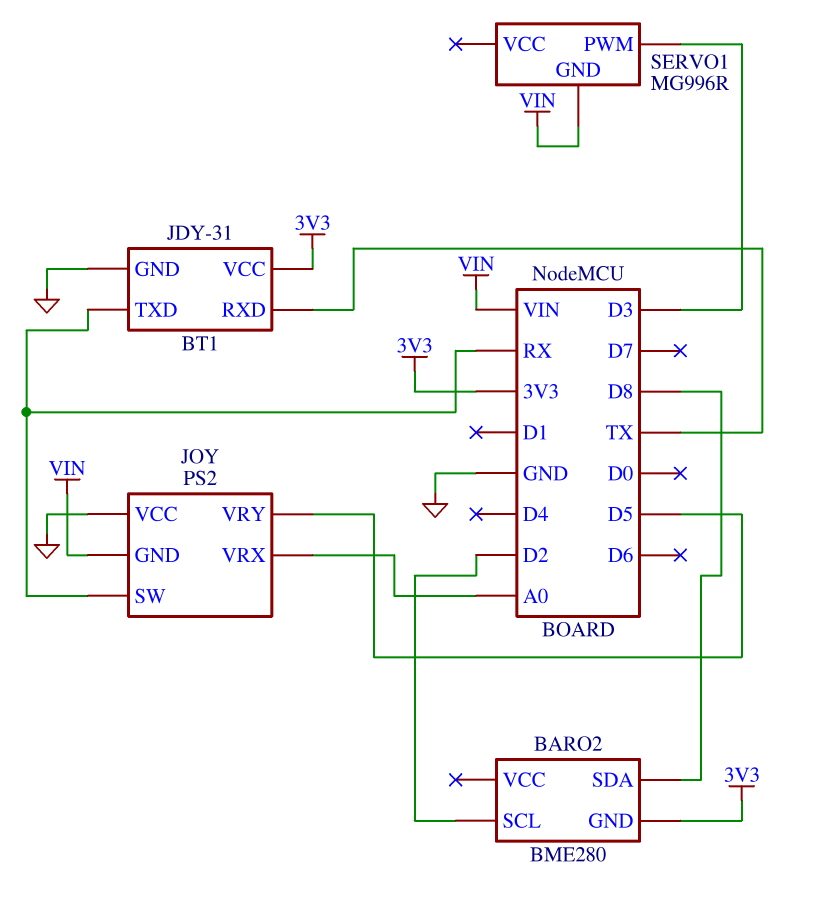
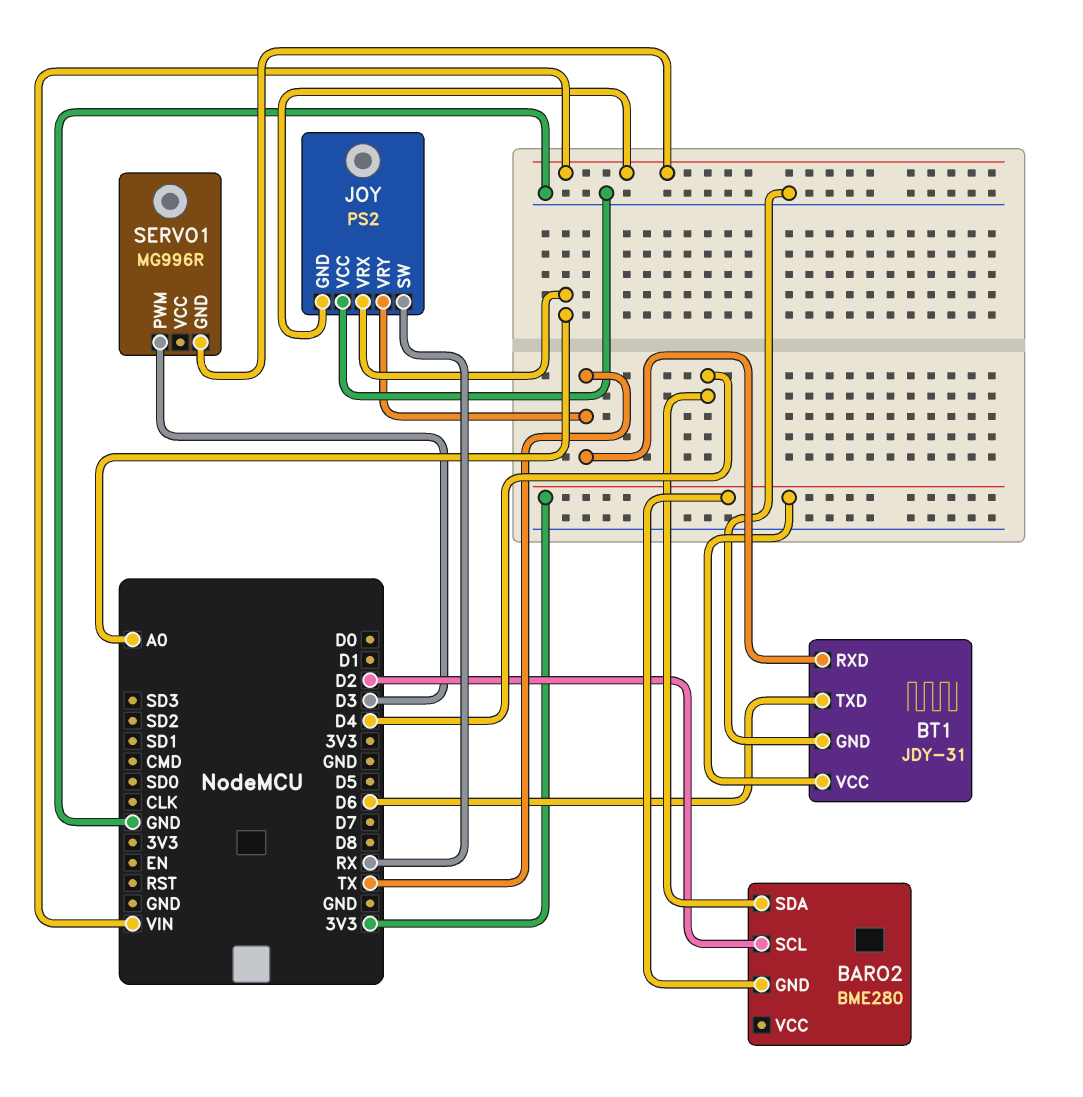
BARO2 pin SDA: D8 -> D4
BT1 pin TXD: RX -> D6
JOY pin VRY: D5 -> TX

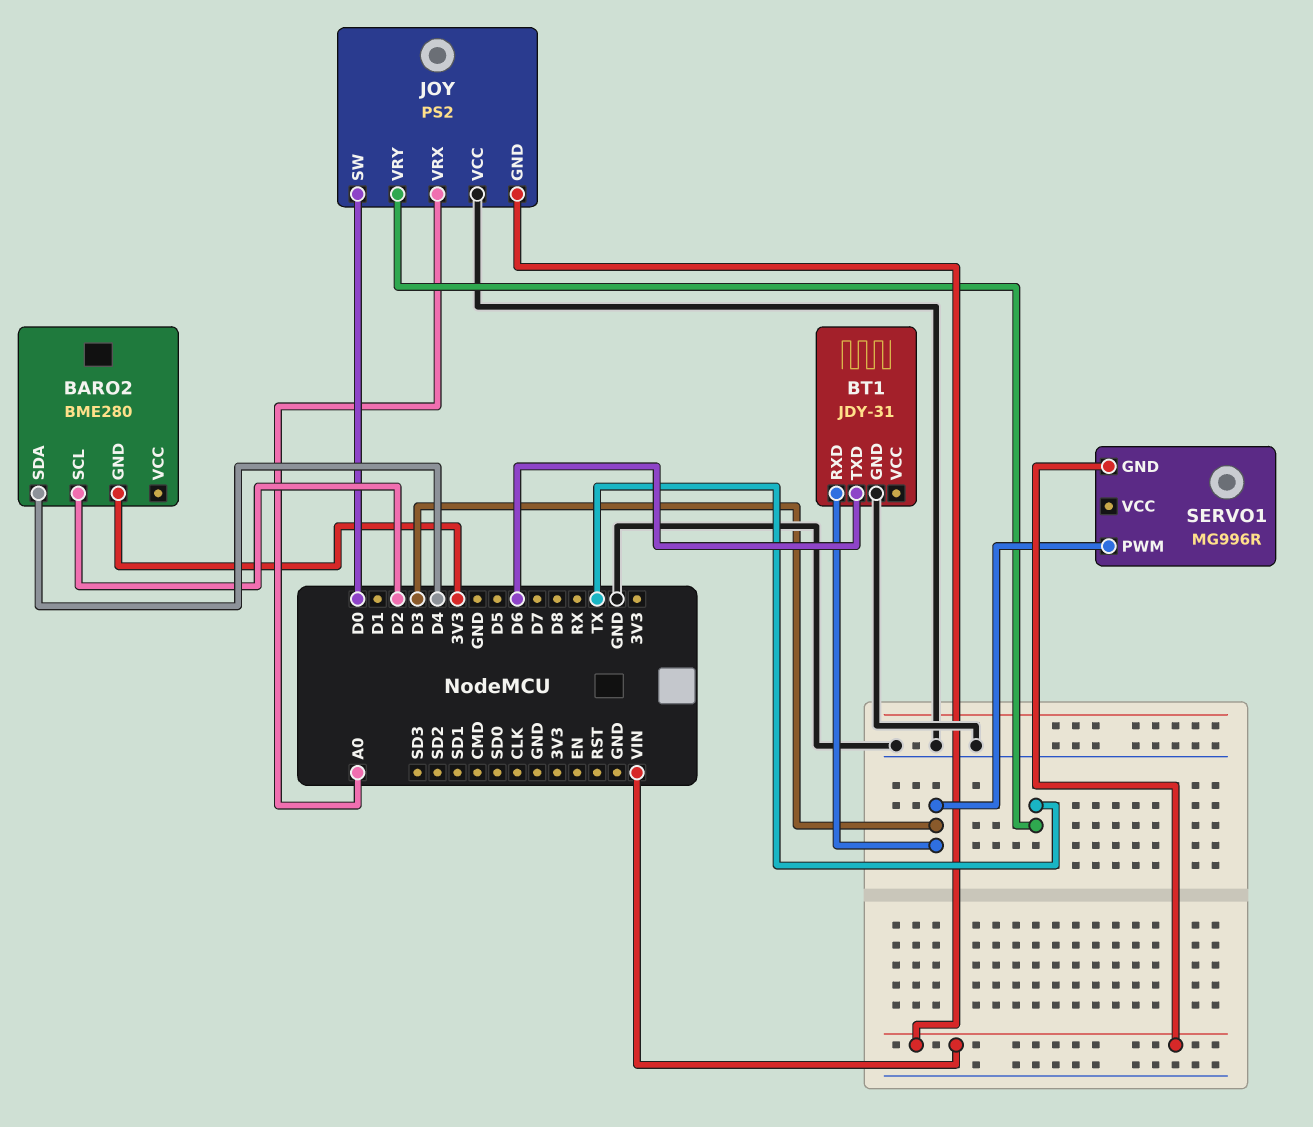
BT1 pin RXD: TX -> D3
BT1 pin VCC: 3V3 -> none
JOY pin SW: RX -> D0

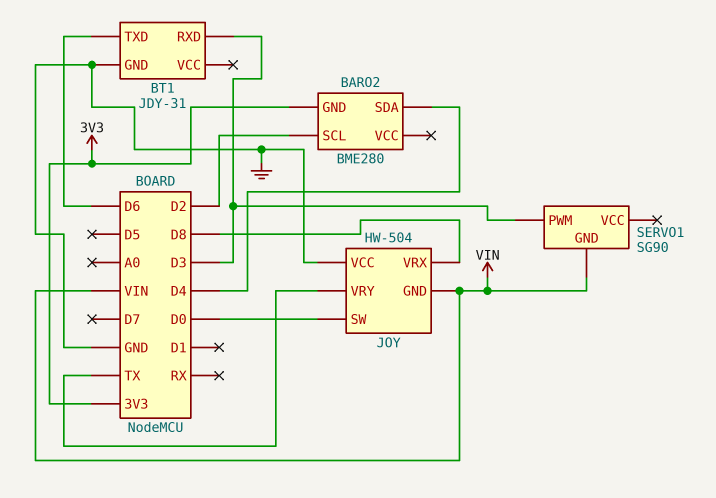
JOY: PS2 -> HW-504
JOY pin VRX: A0 -> D8
SERVO1: MG996R -> SG90

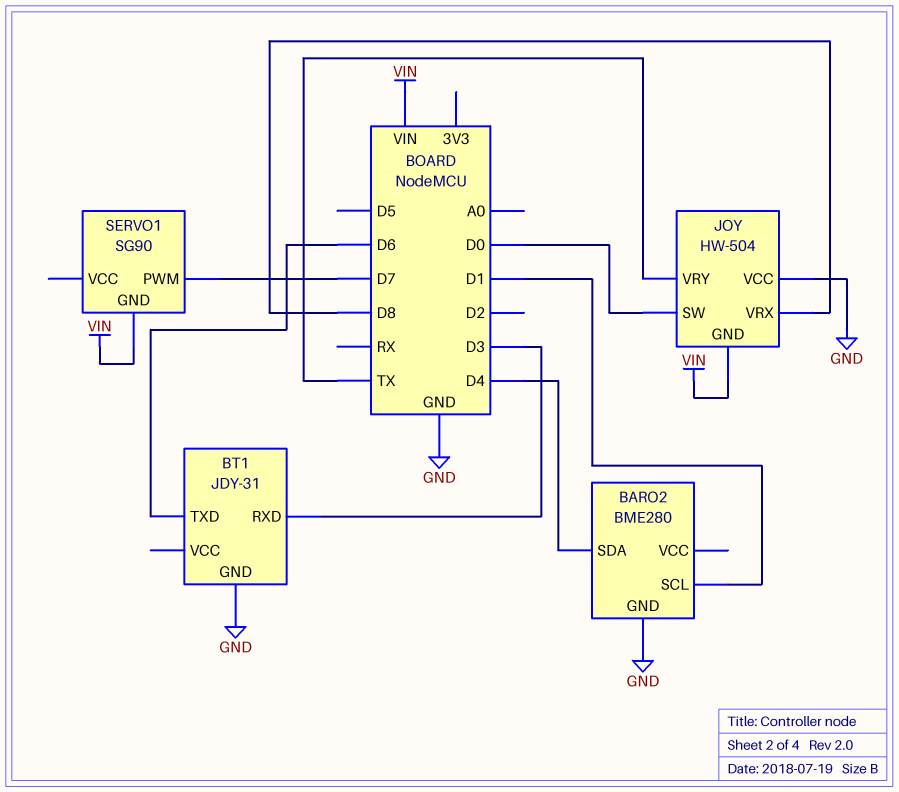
BARO2 pin GND: 3V3 -> GND
BARO2 pin SCL: D2 -> D1
SERVO1 pin PWM: D3 -> D7

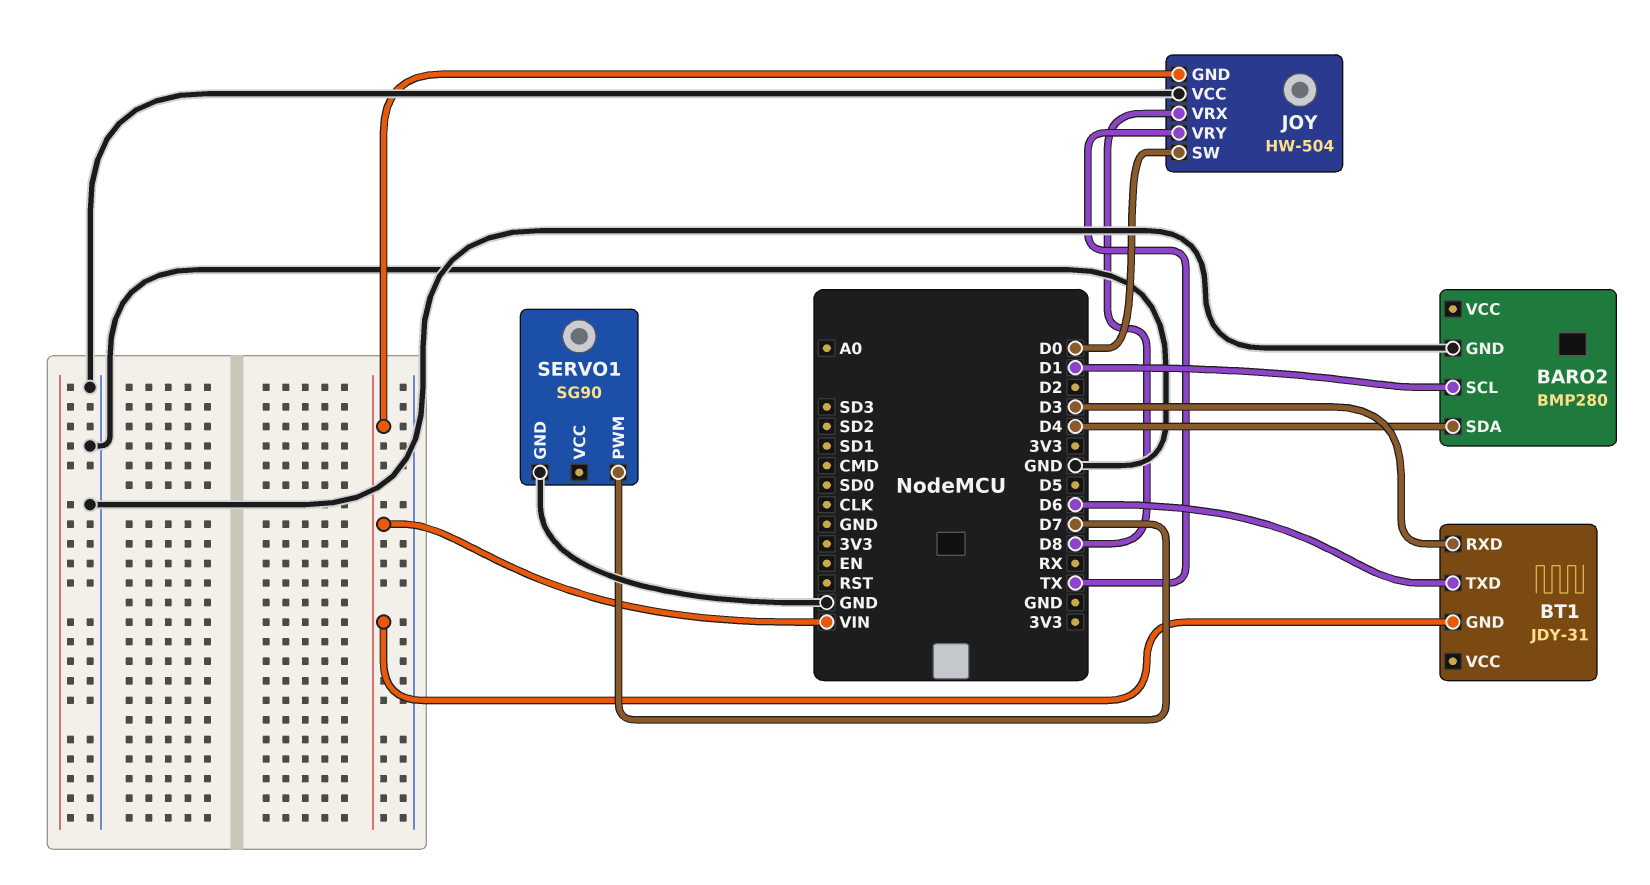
BARO2: BME280 -> BMP280
BT1 pin GND: GND -> VIN
SERVO1 pin GND: VIN -> GND

